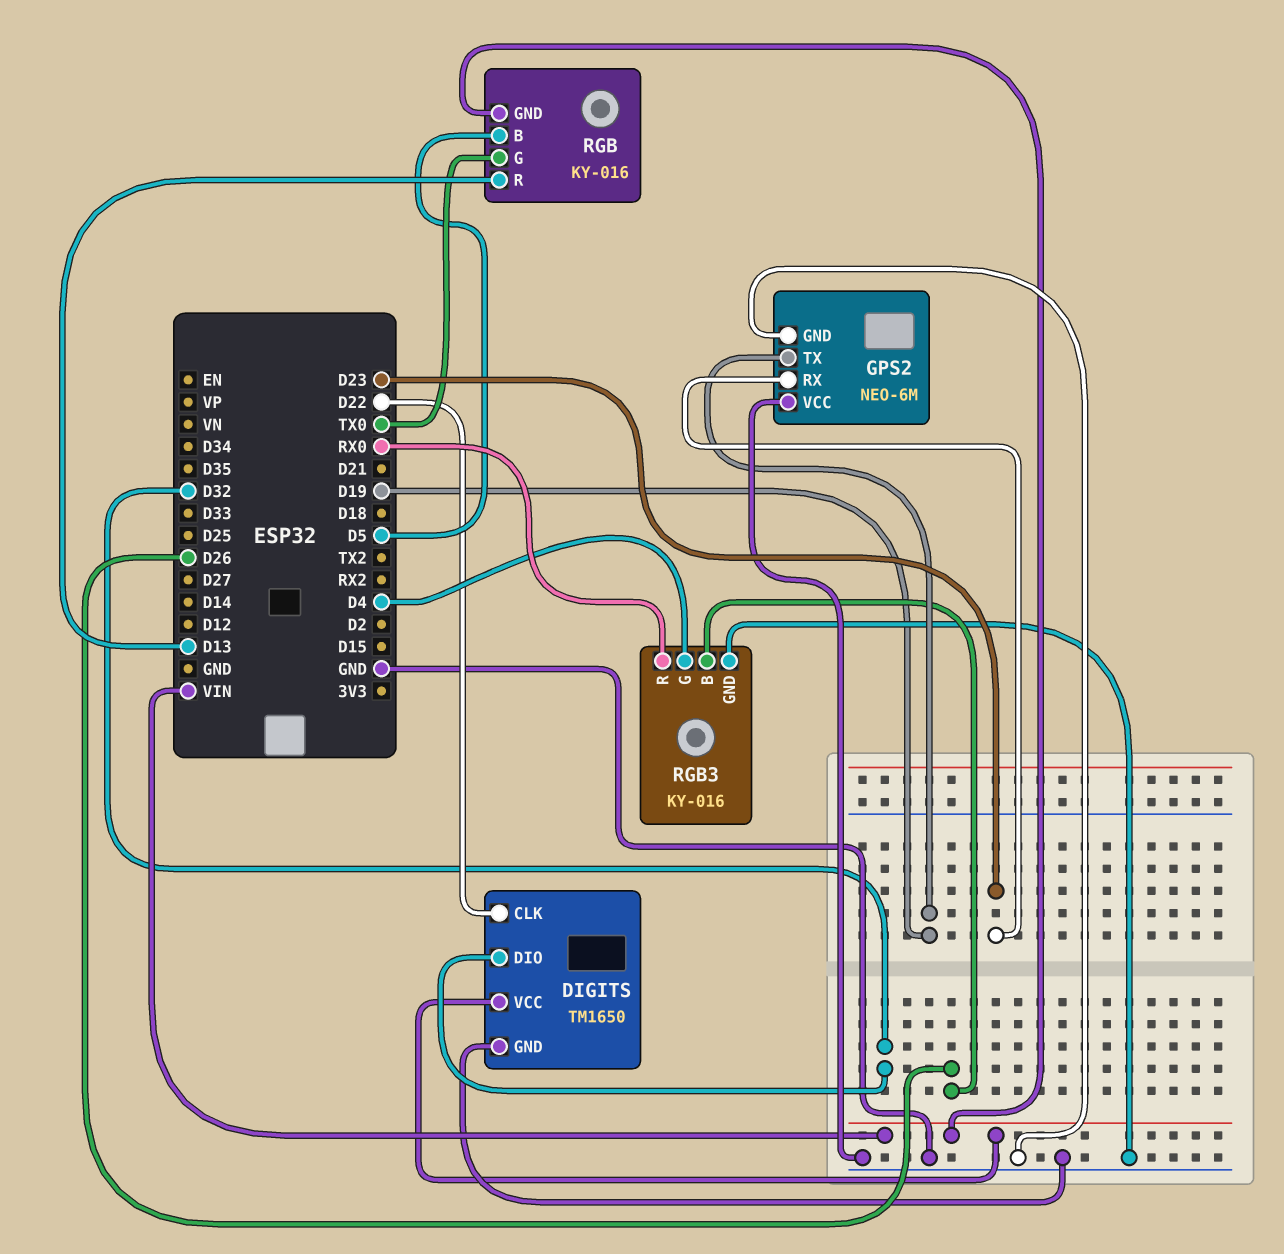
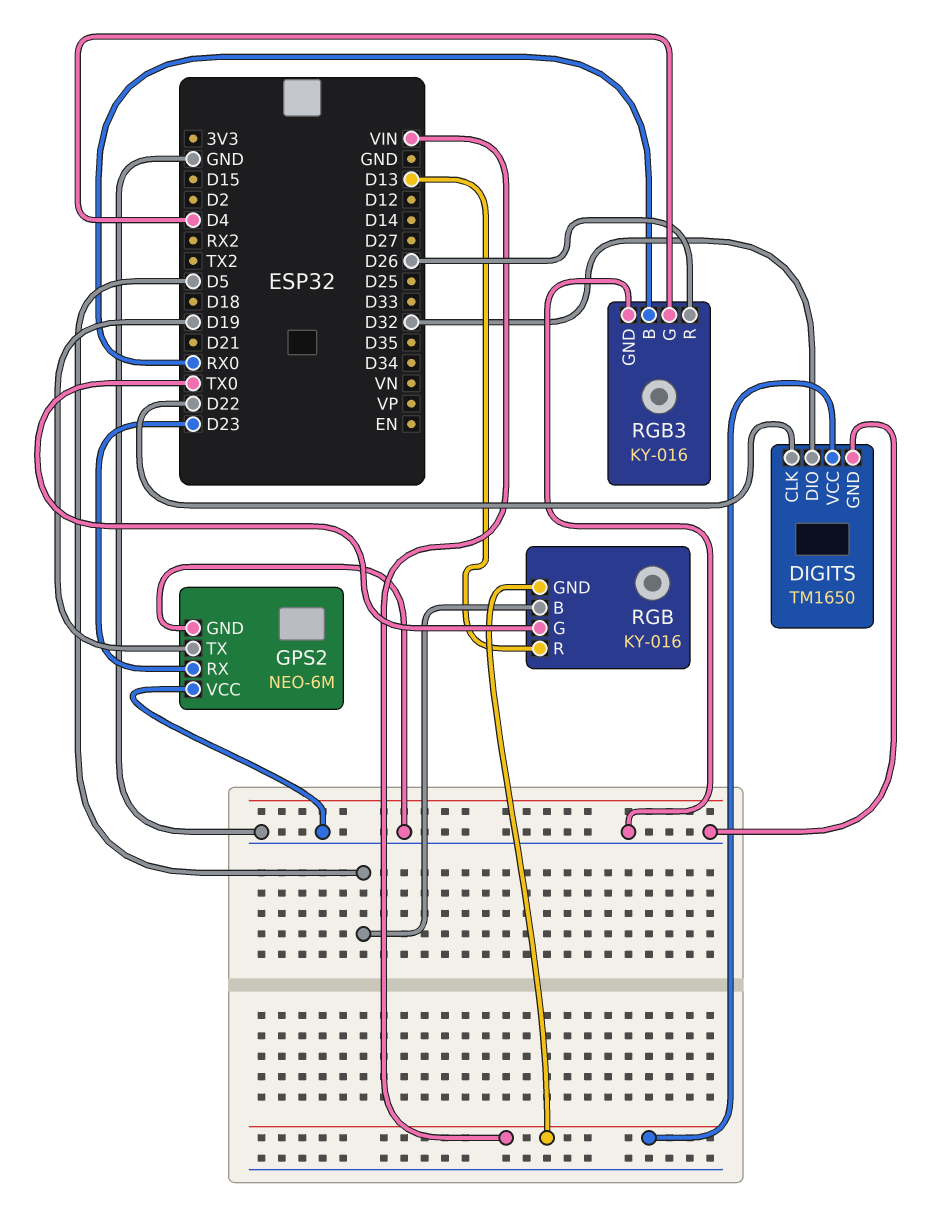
RGB3 pin B: D26 -> RX0
RGB3 pin R: RX0 -> D26

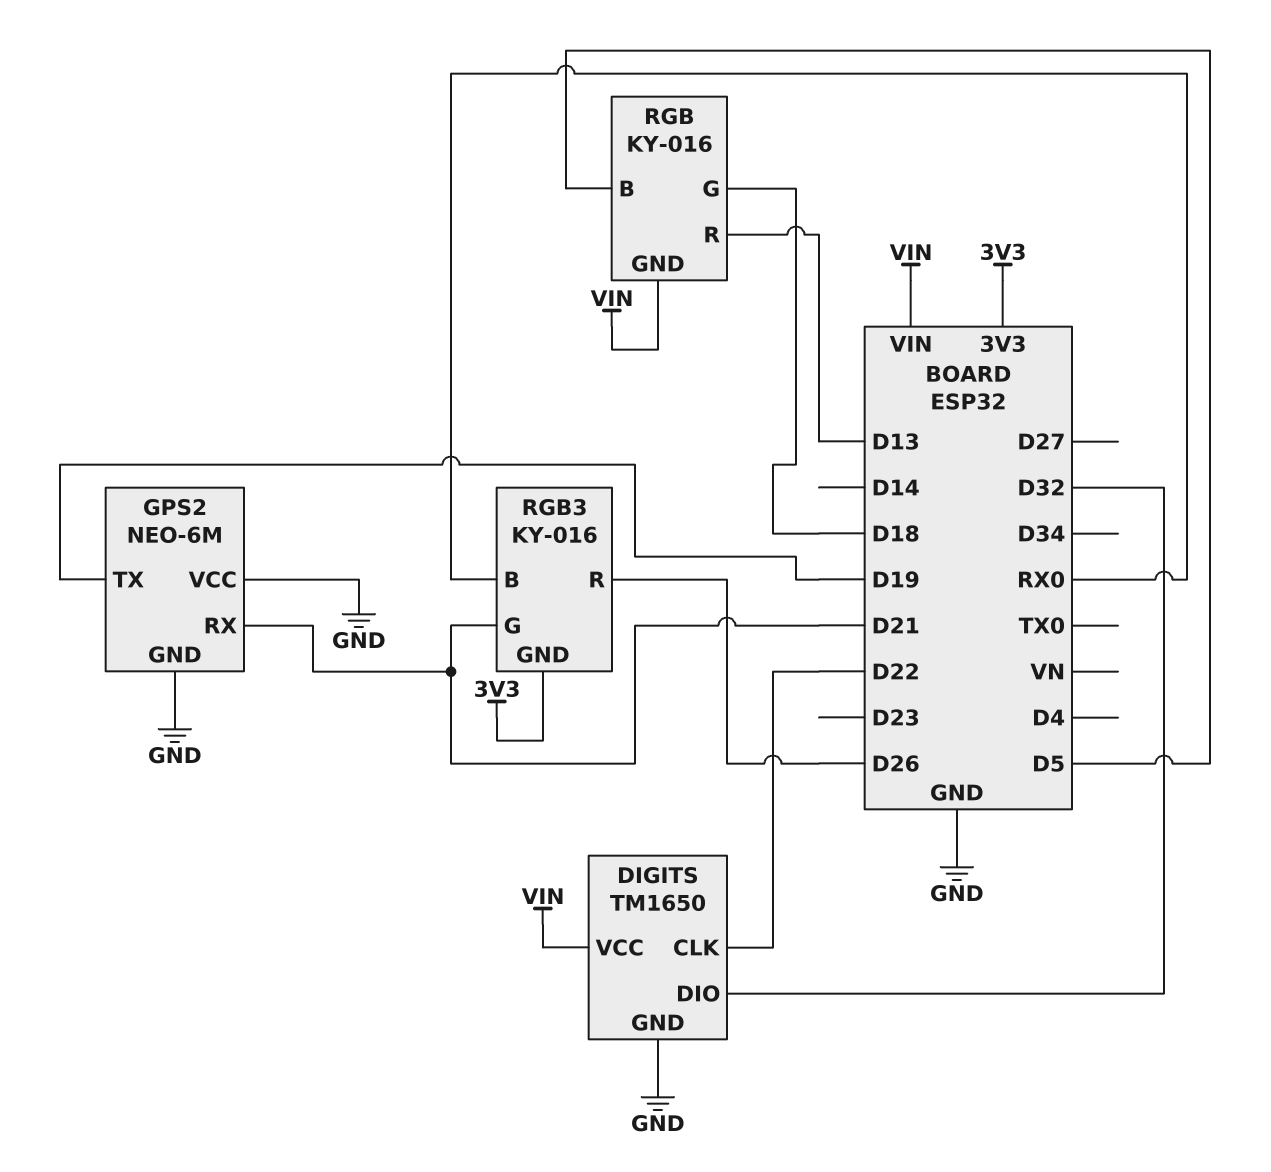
GPS2 pin RX: D23 -> D21
RGB pin G: TX0 -> D18
RGB3 pin G: D4 -> D21
RGB3 pin GND: GND -> 3V3

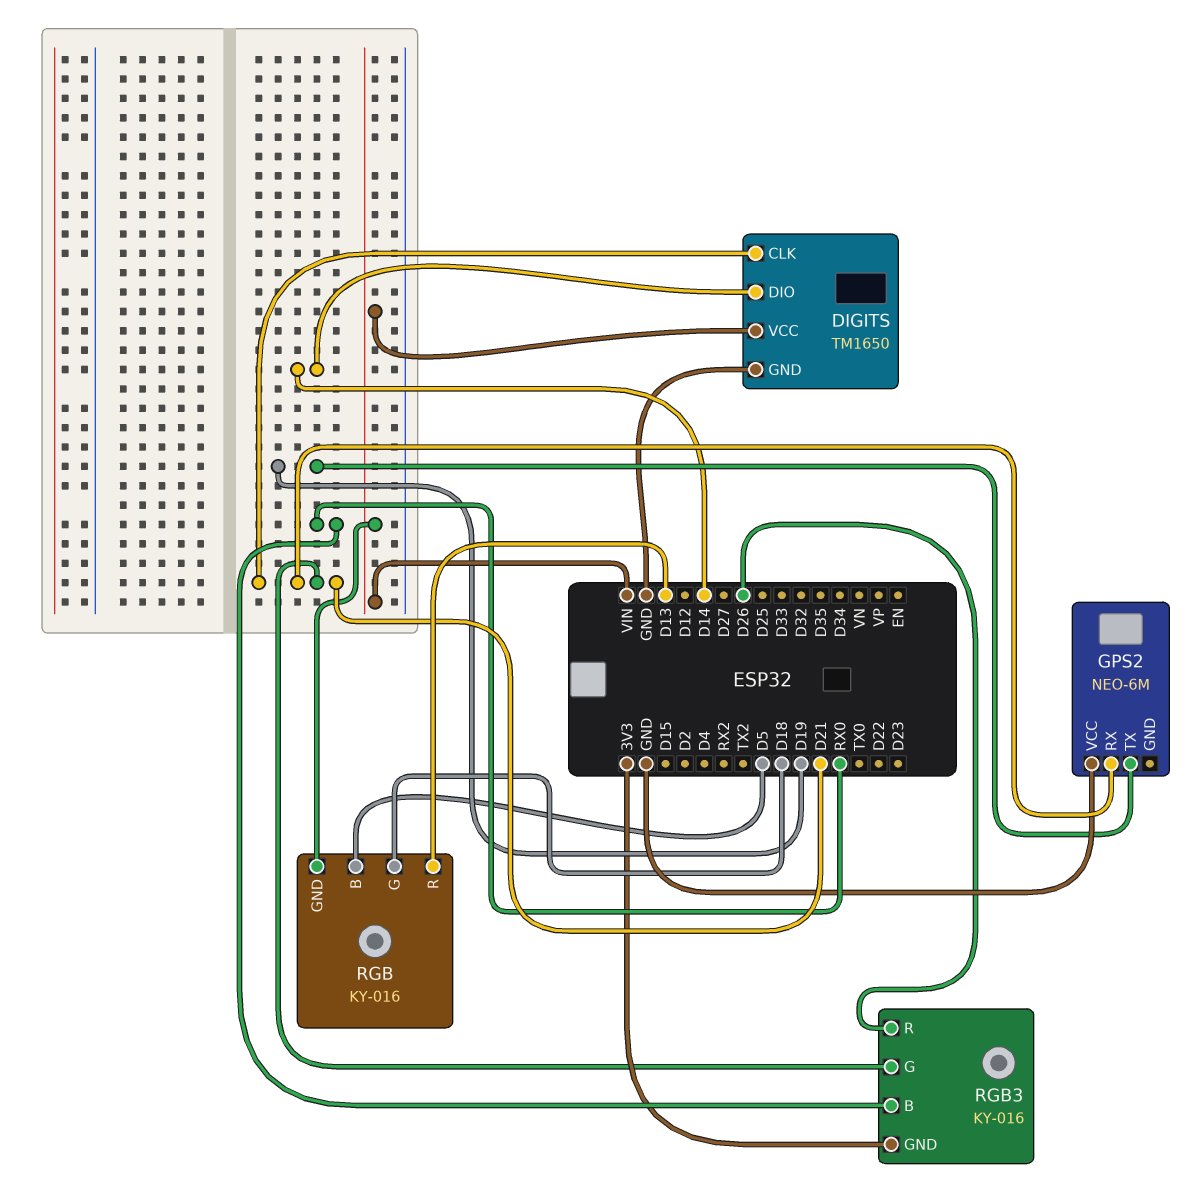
DIGITS pin CLK: D22 -> D21
DIGITS pin DIO: D32 -> D14
GPS2 pin GND: GND -> none

